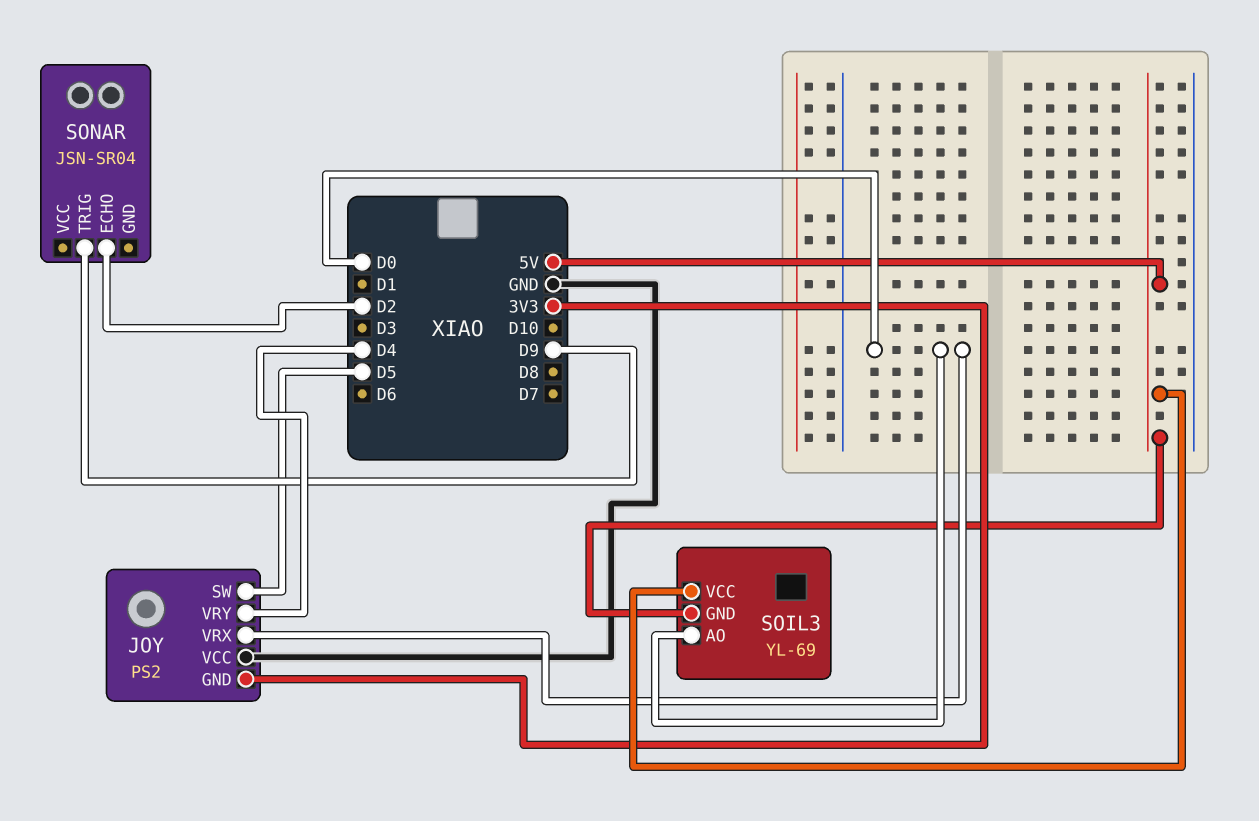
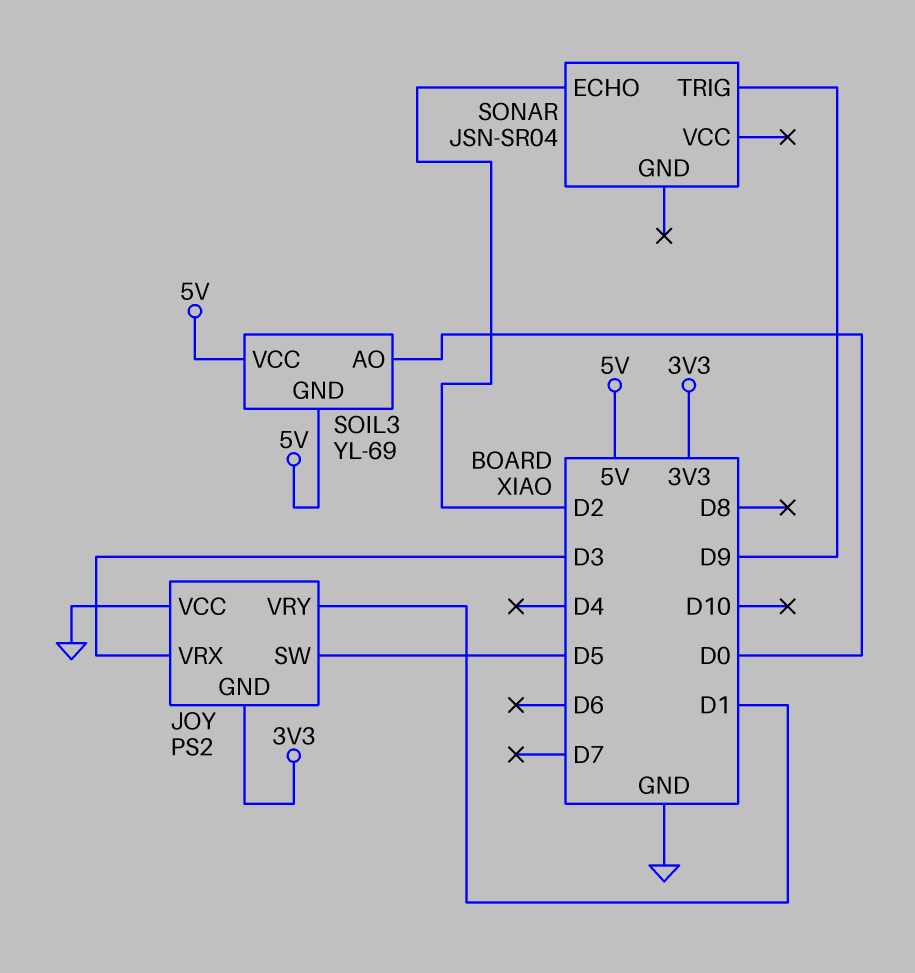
JOY pin VRX: D0 -> D3
JOY pin VRY: D4 -> D1

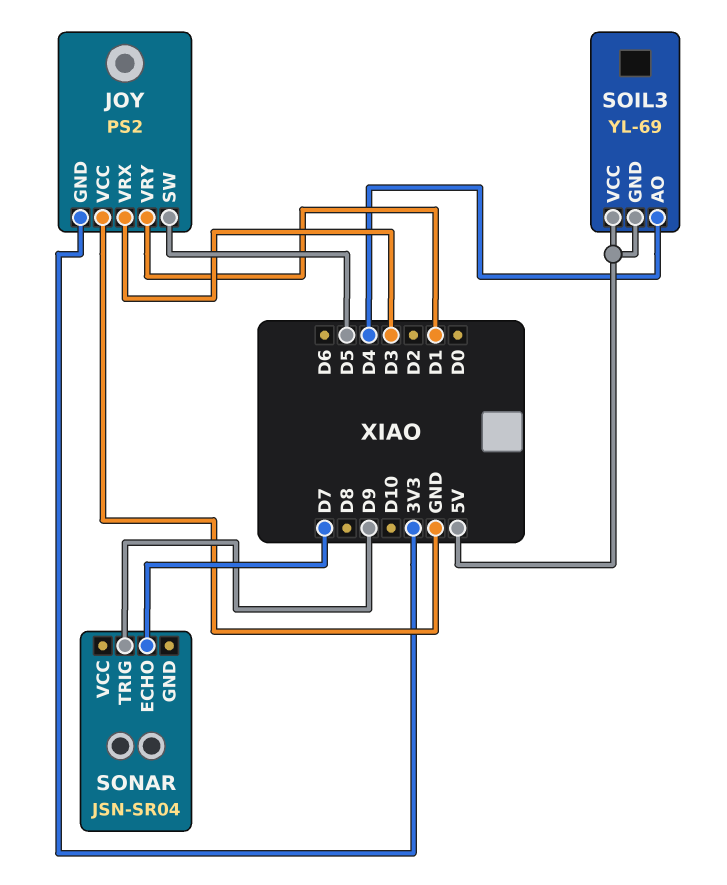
SOIL3 pin AO: D0 -> D4
SONAR pin ECHO: D2 -> D7

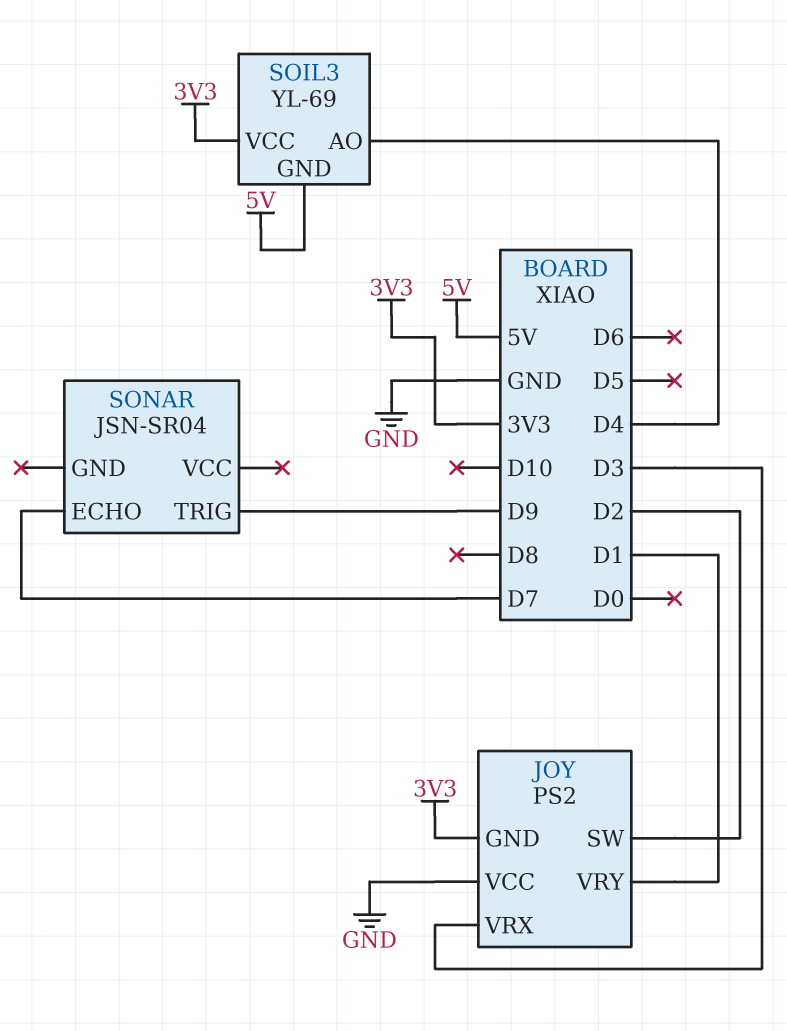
JOY pin SW: D5 -> D2
SOIL3 pin VCC: 5V -> 3V3

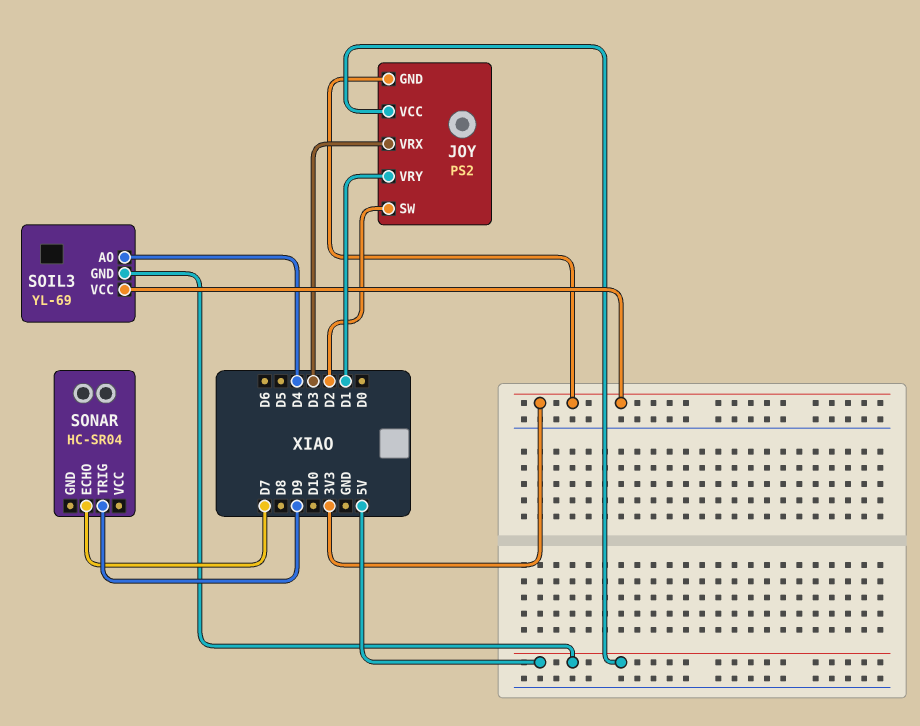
JOY pin VCC: GND -> 5V
SONAR: JSN-SR04 -> HC-SR04

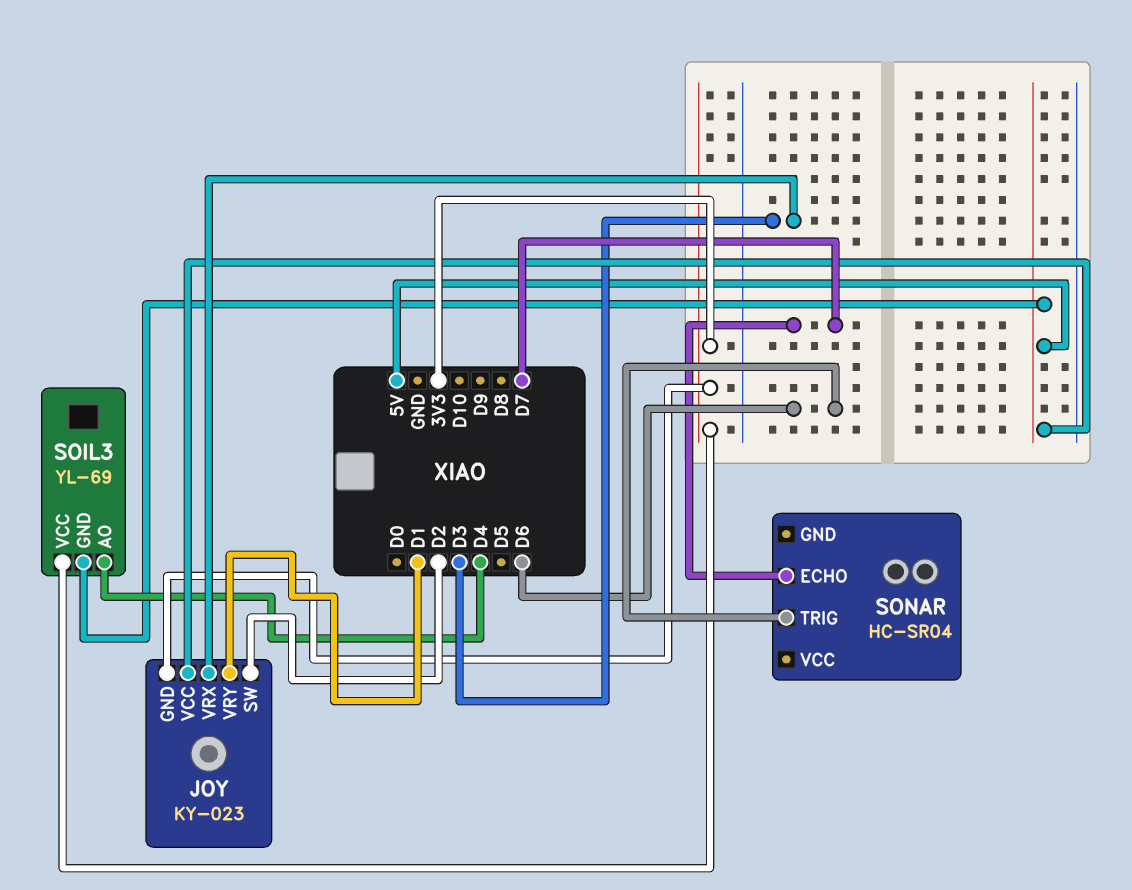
JOY: PS2 -> KY-023
SONAR pin TRIG: D9 -> D6

